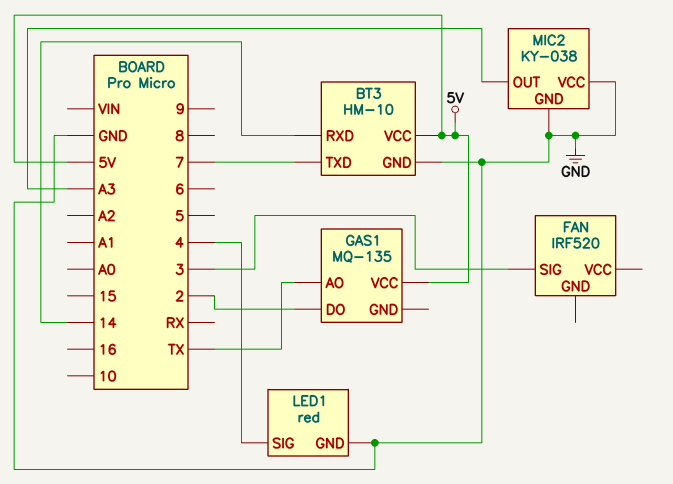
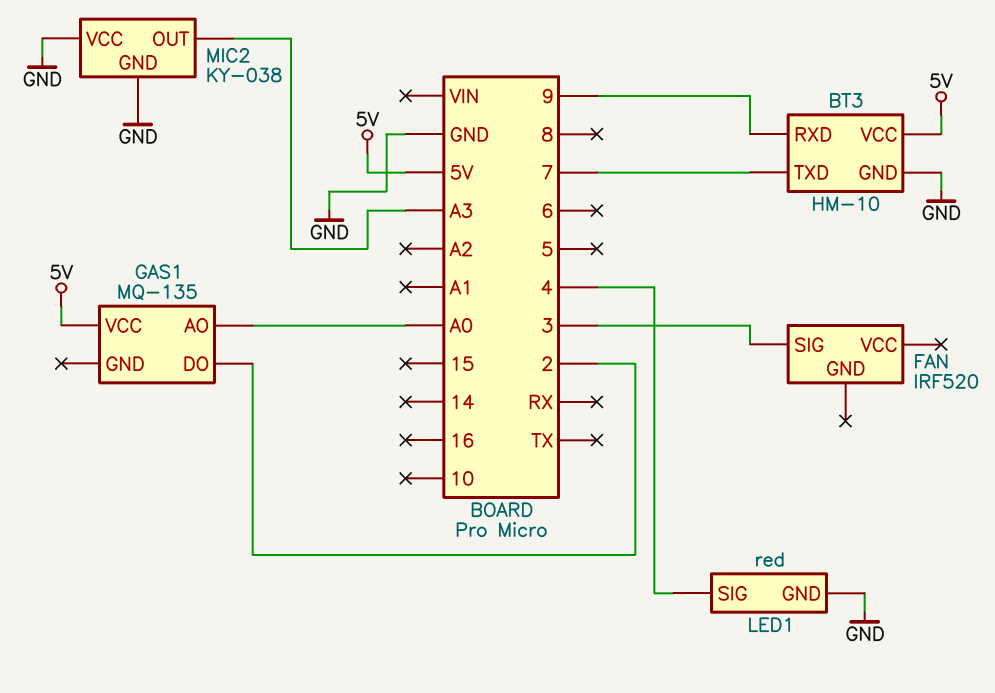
BT3 pin RXD: 14 -> 9
GAS1 pin AO: TX -> A0

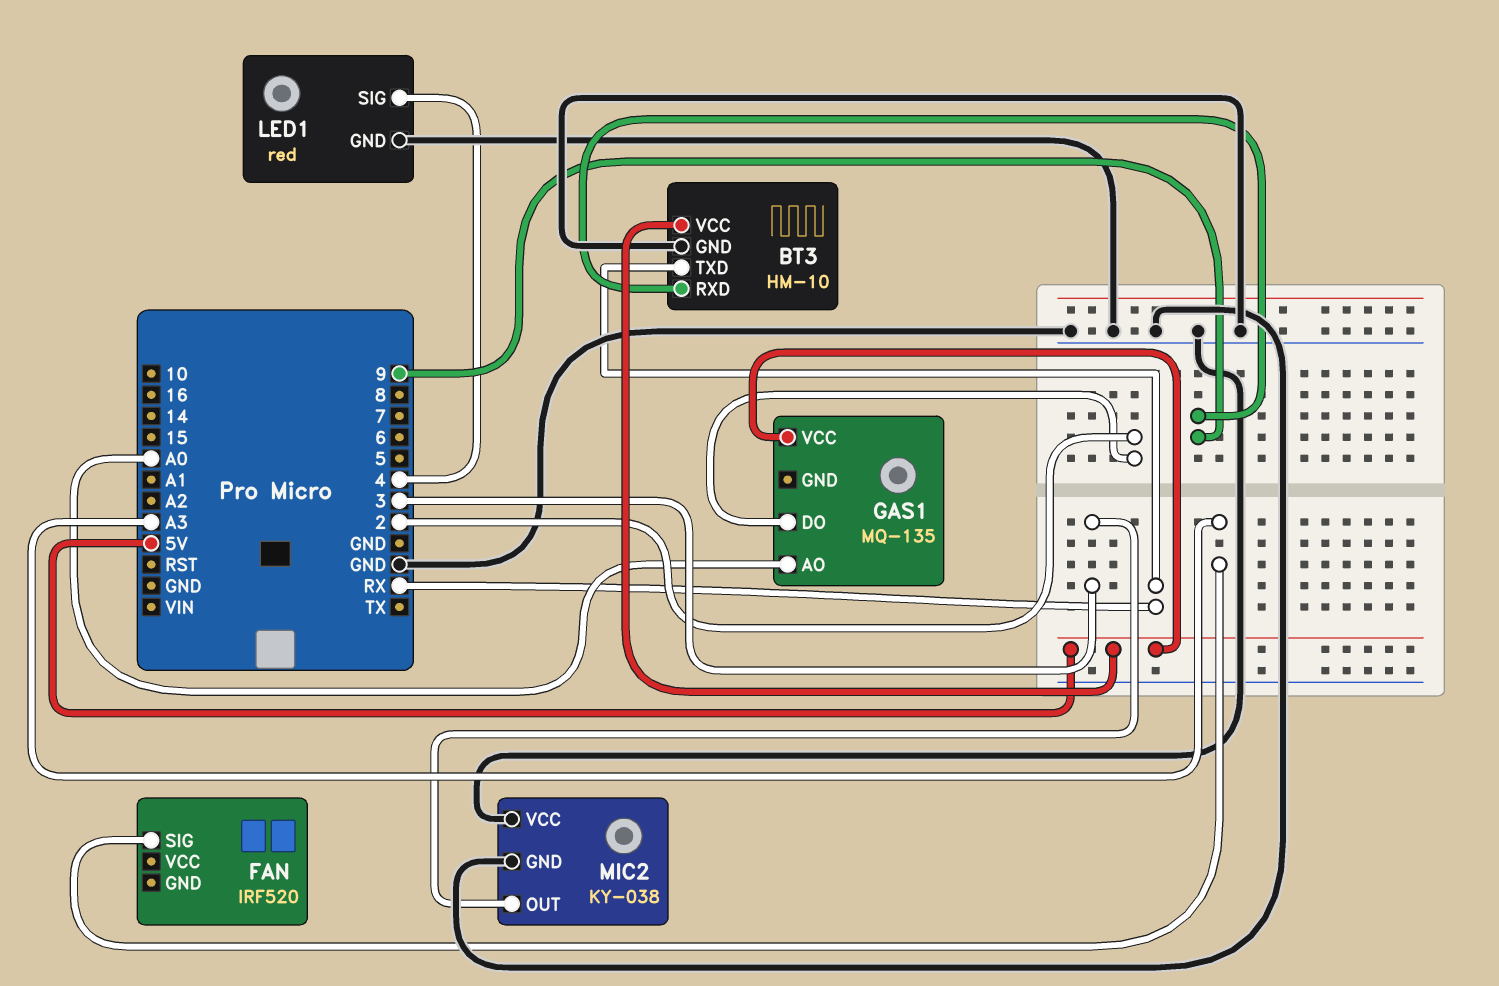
BT3 pin TXD: 7 -> RX
FAN pin SIG: 3 -> A3
MIC2 pin OUT: A3 -> 3

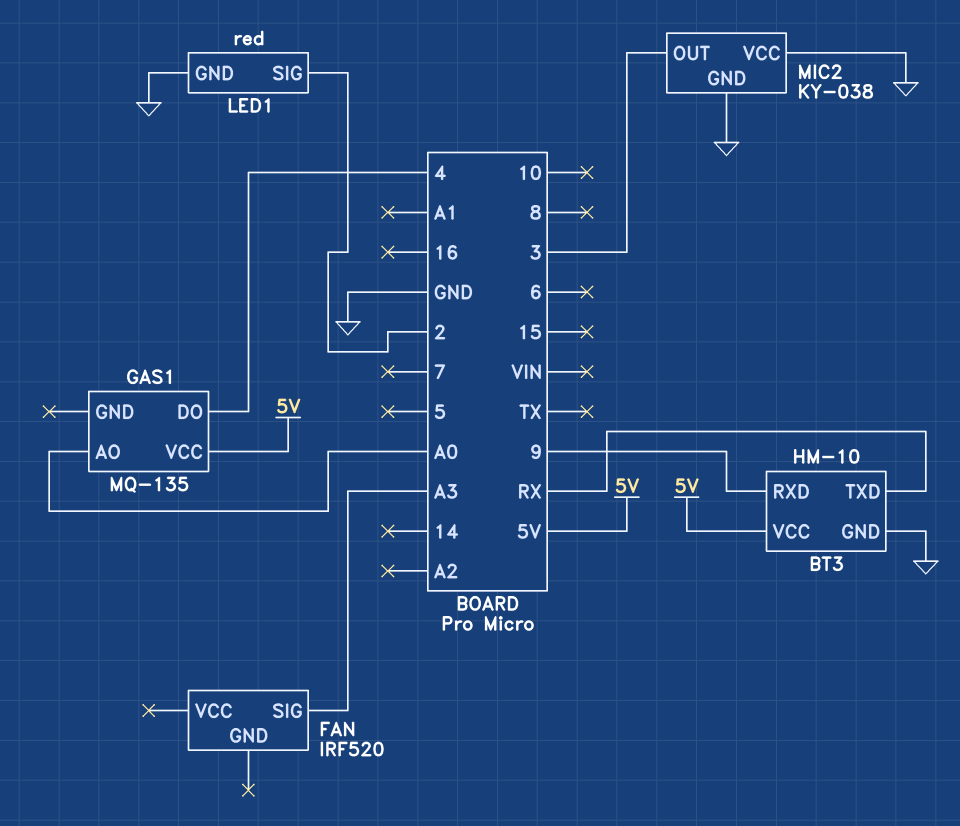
GAS1 pin DO: 2 -> 4
LED1 pin SIG: 4 -> 2

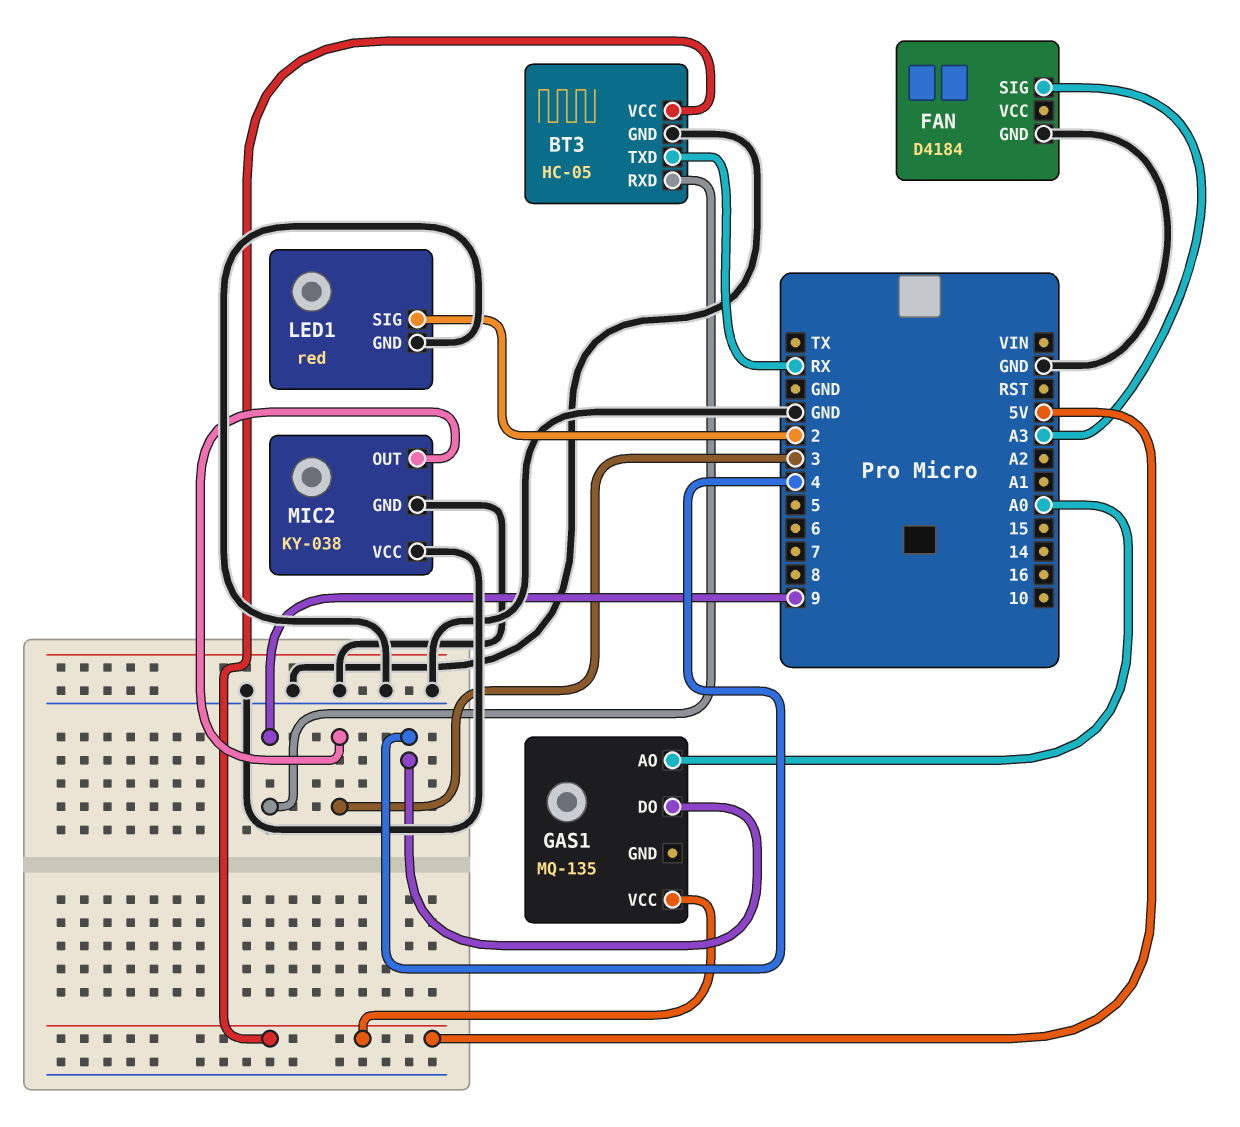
BT3: HM-10 -> HC-05
FAN: IRF520 -> D4184
FAN pin GND: none -> GND

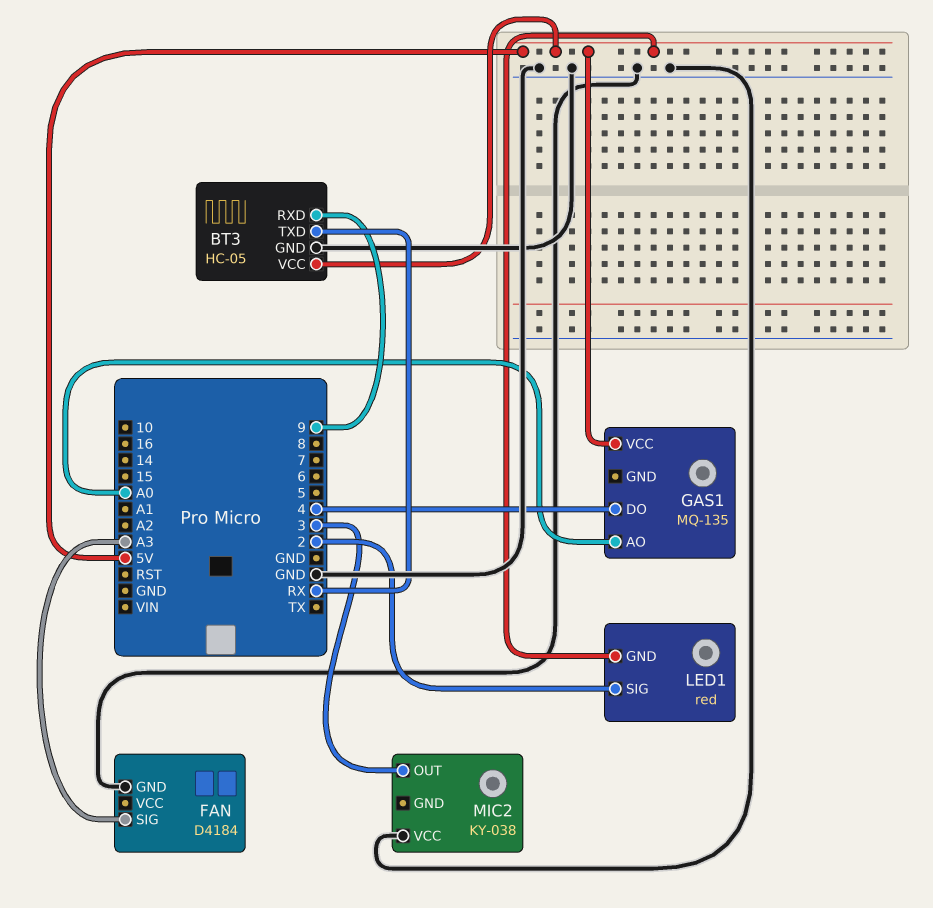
LED1 pin GND: GND -> 5V
MIC2 pin GND: GND -> none

